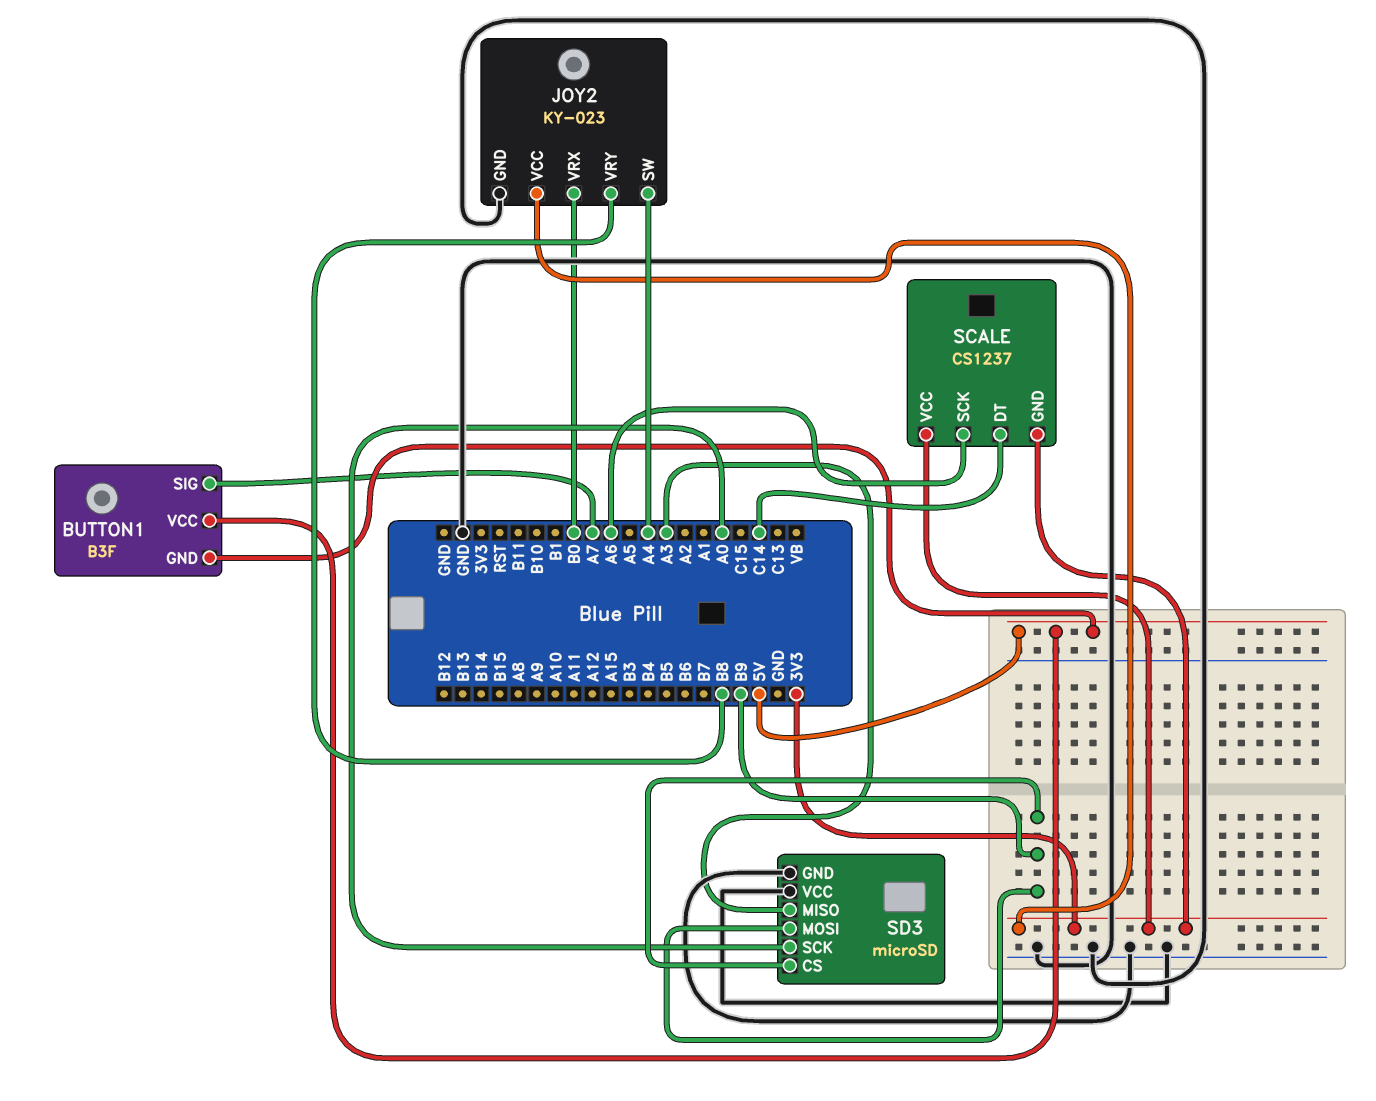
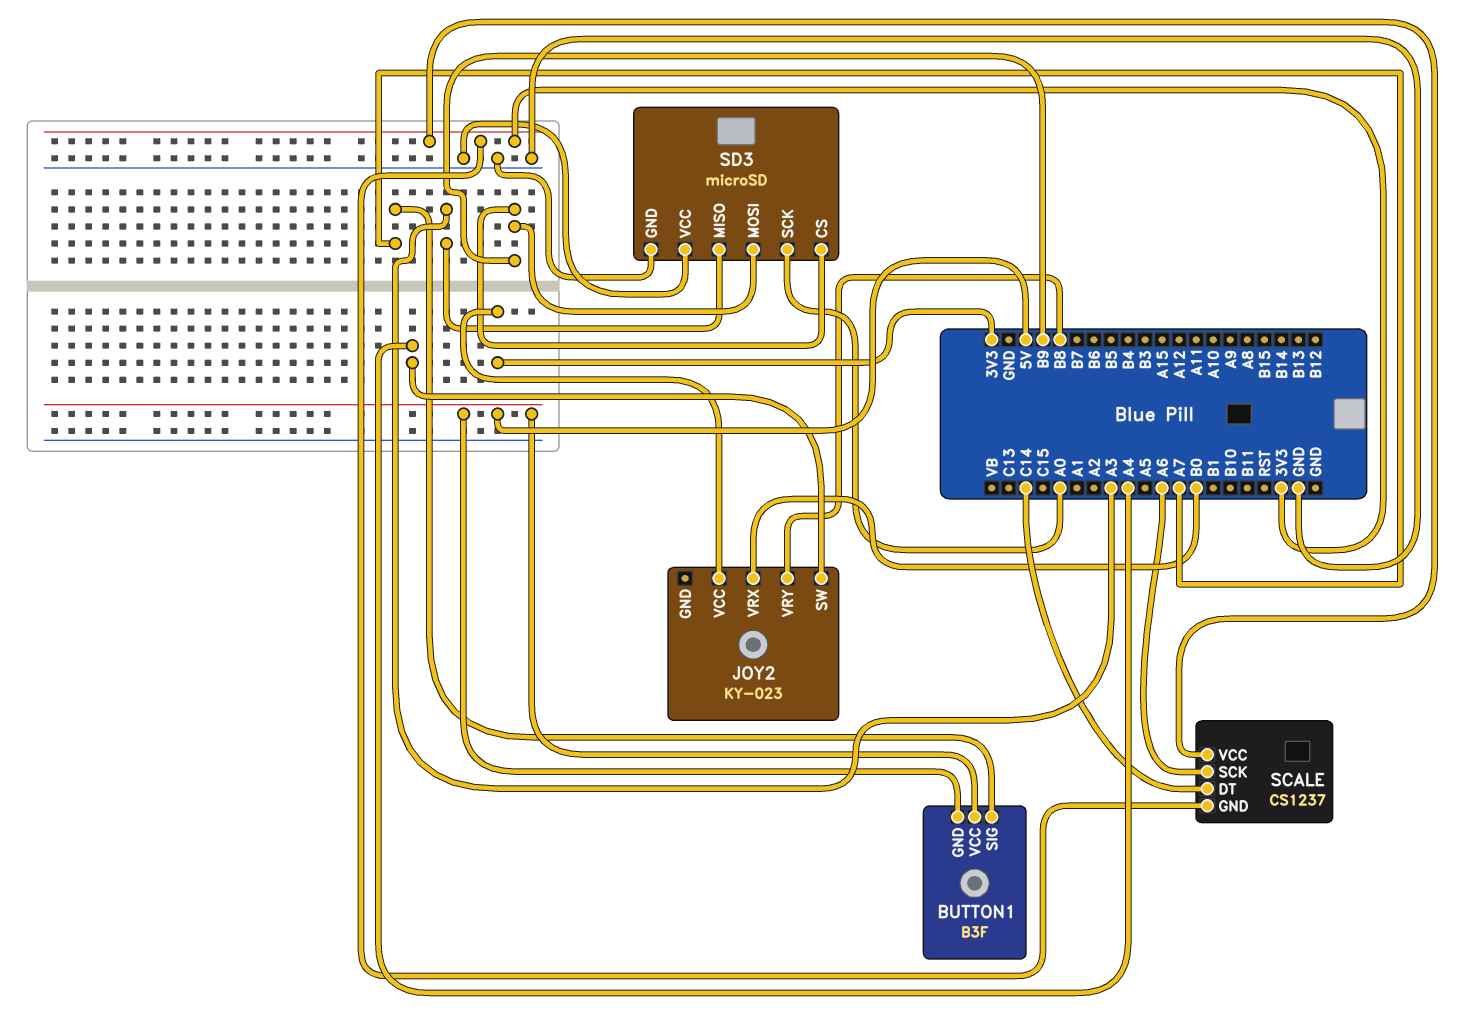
JOY2 pin GND: GND -> none

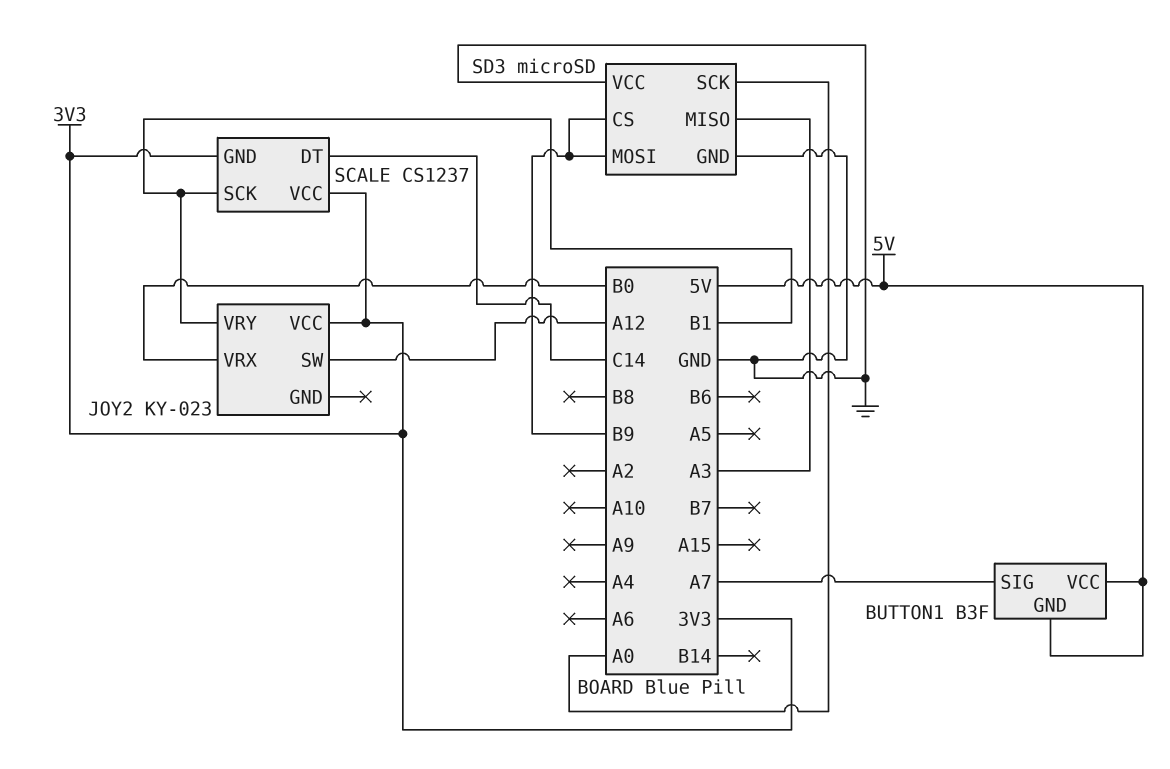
JOY2 pin SW: A4 -> A12
JOY2 pin VRY: B8 -> B1
SCALE pin SCK: A6 -> B1

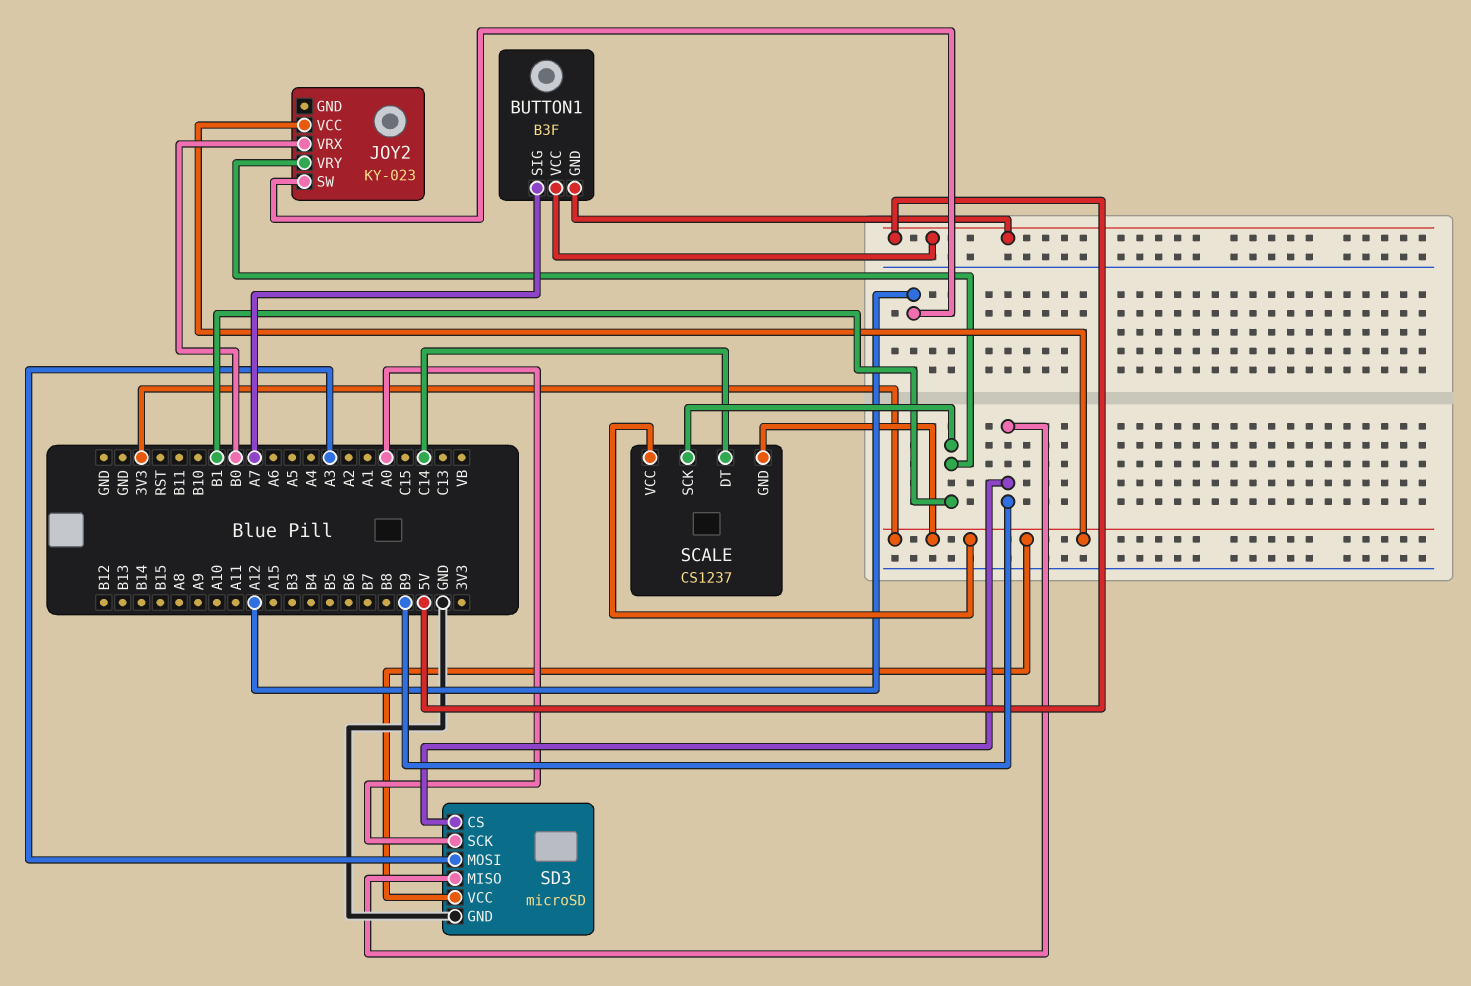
SD3 pin MISO: A3 -> B9
SD3 pin MOSI: B9 -> A3
SD3 pin VCC: GND -> 3V3

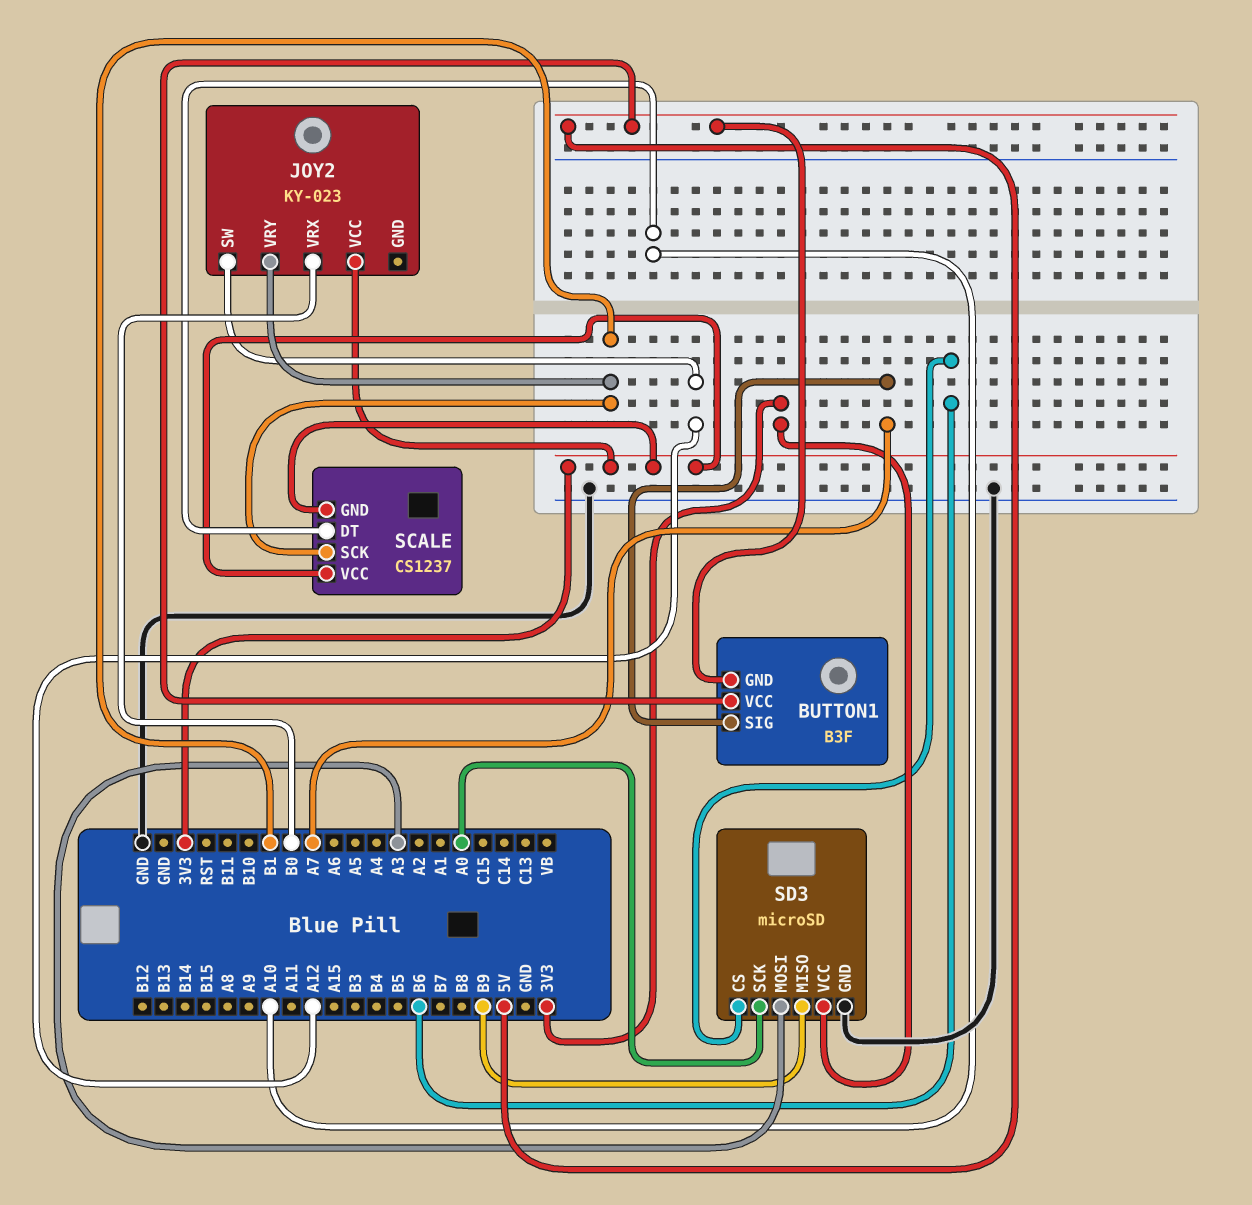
SCALE pin DT: C14 -> A10
SD3 pin CS: B9 -> B6

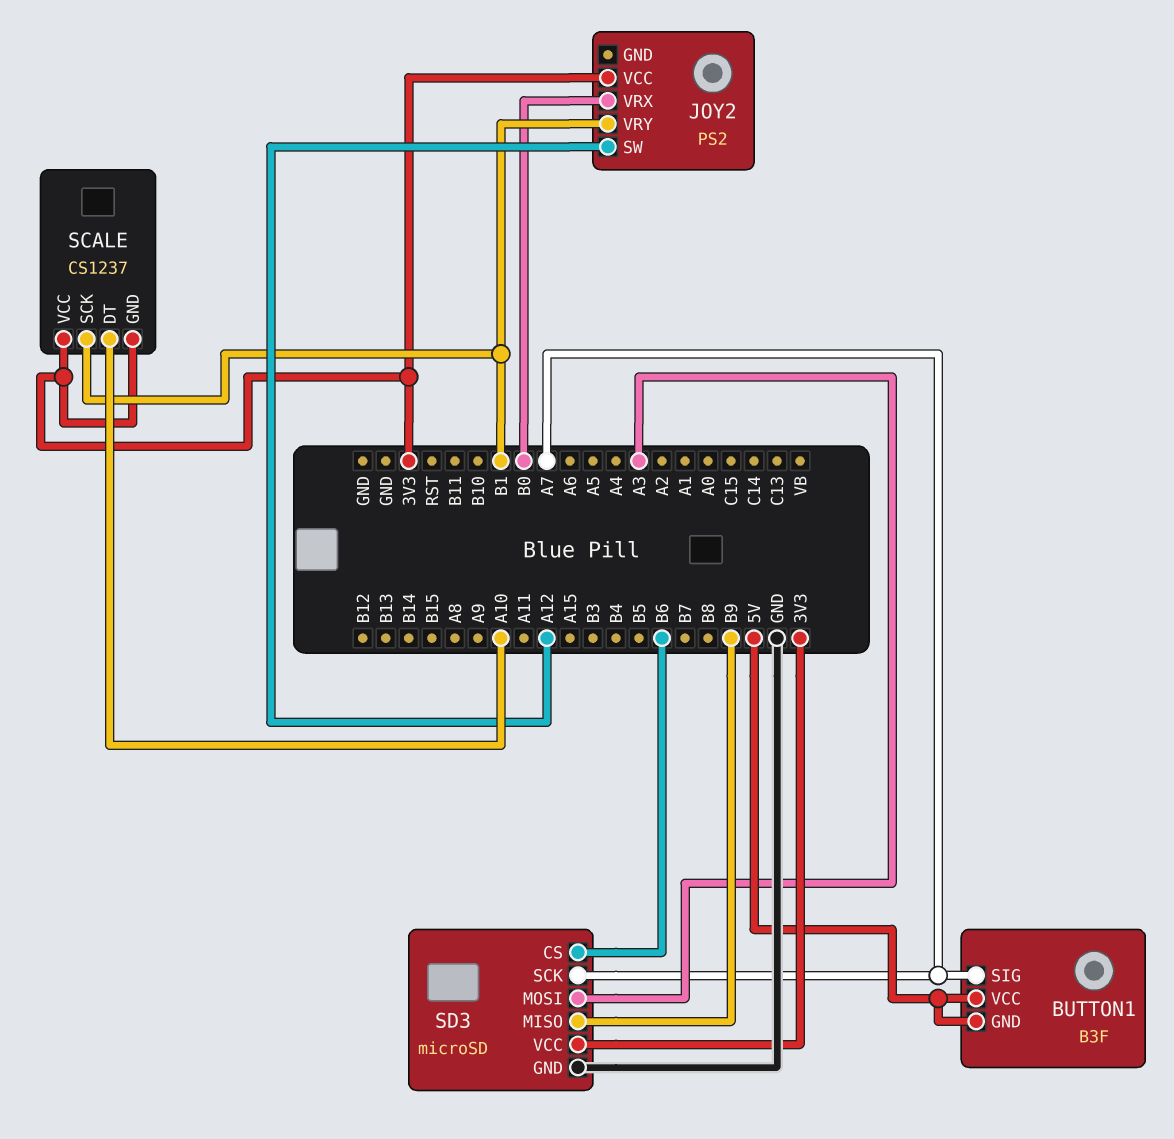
JOY2: KY-023 -> PS2
SD3 pin SCK: A0 -> A7

